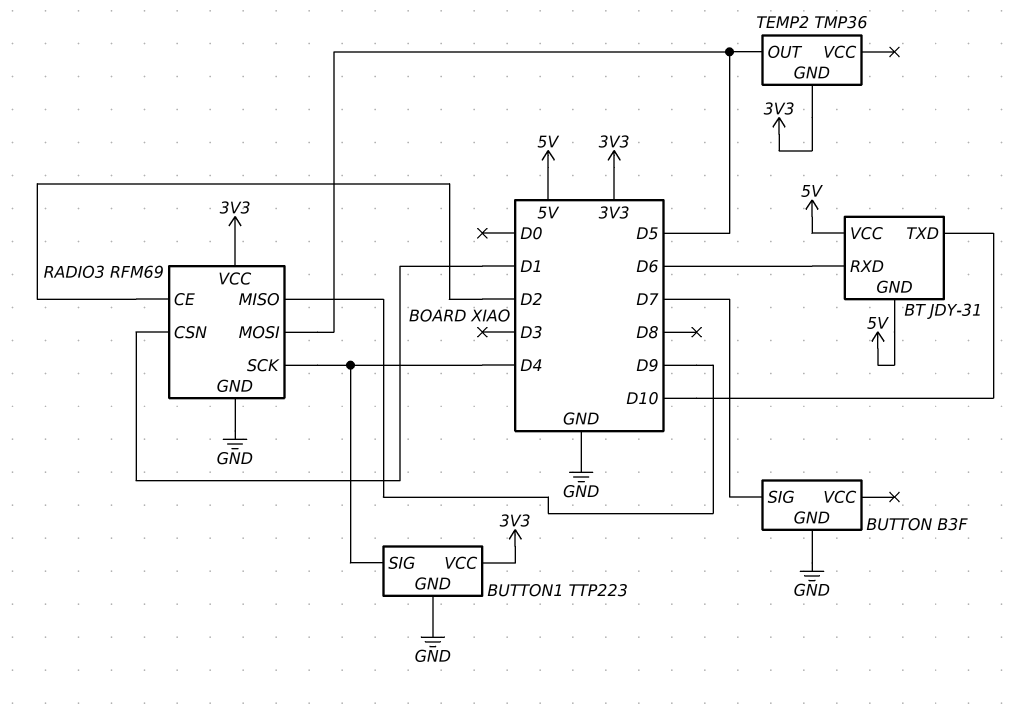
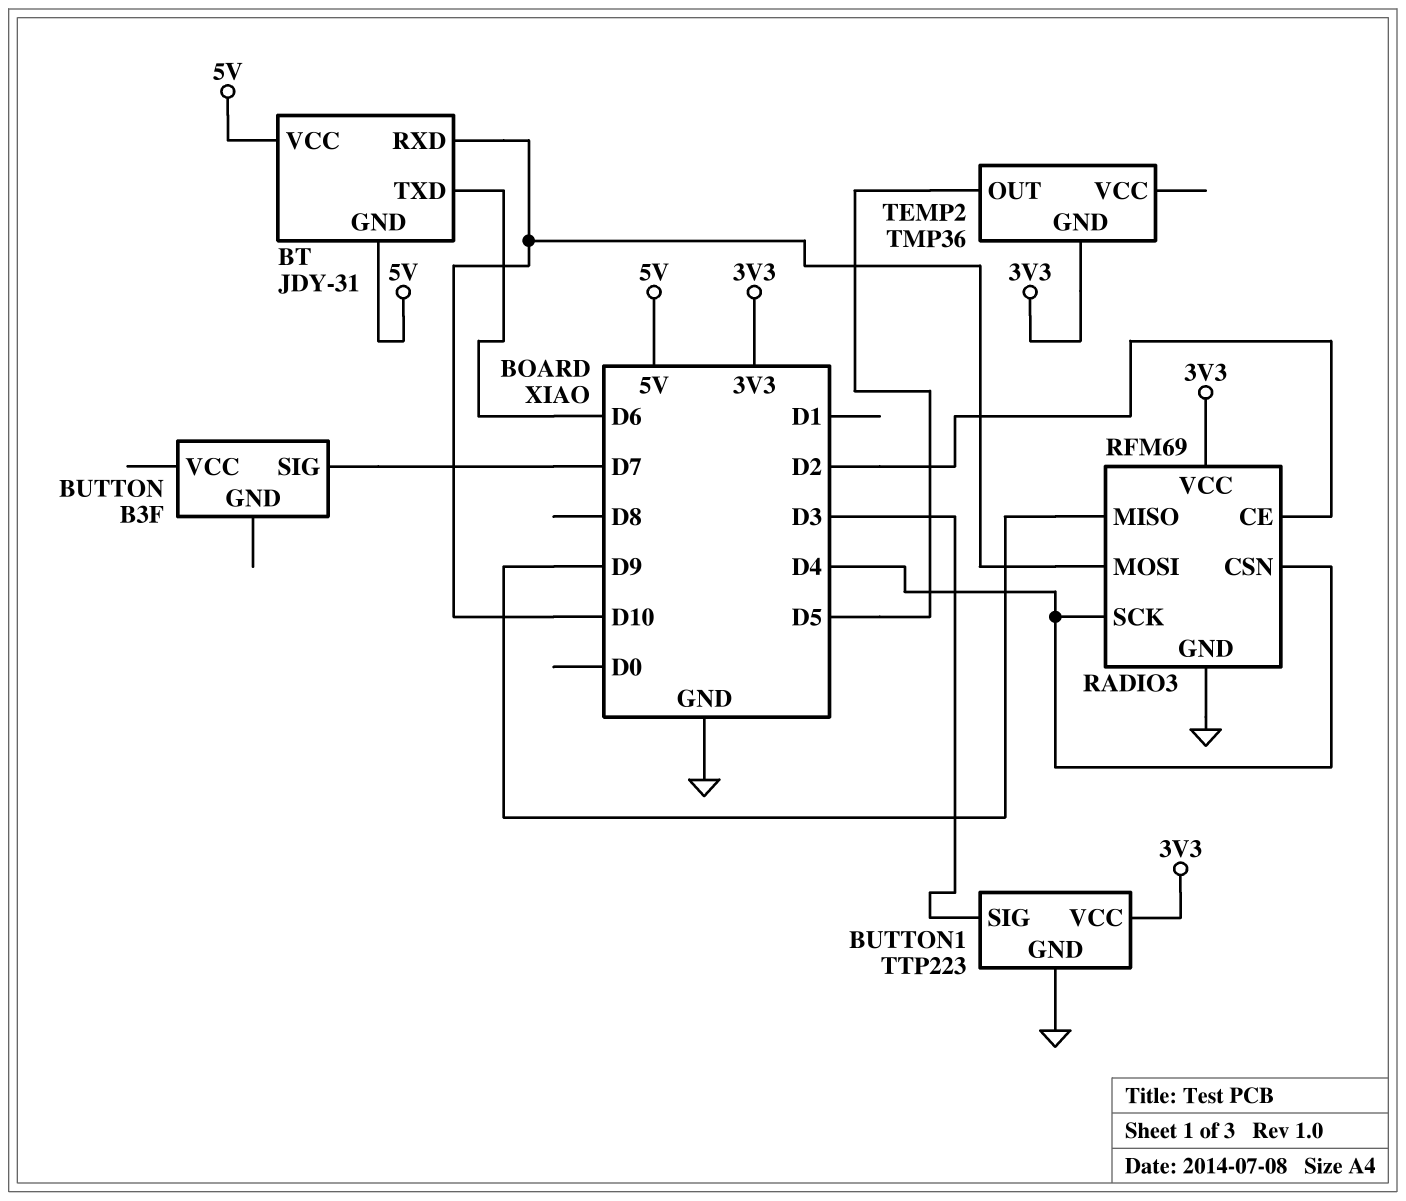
BT pin RXD: D6 -> D10
BT pin TXD: D10 -> D6
BUTTON pin GND: GND -> none
BUTTON1 pin SIG: D4 -> D3
RADIO3 pin CSN: D1 -> D4
RADIO3 pin MOSI: D5 -> D10

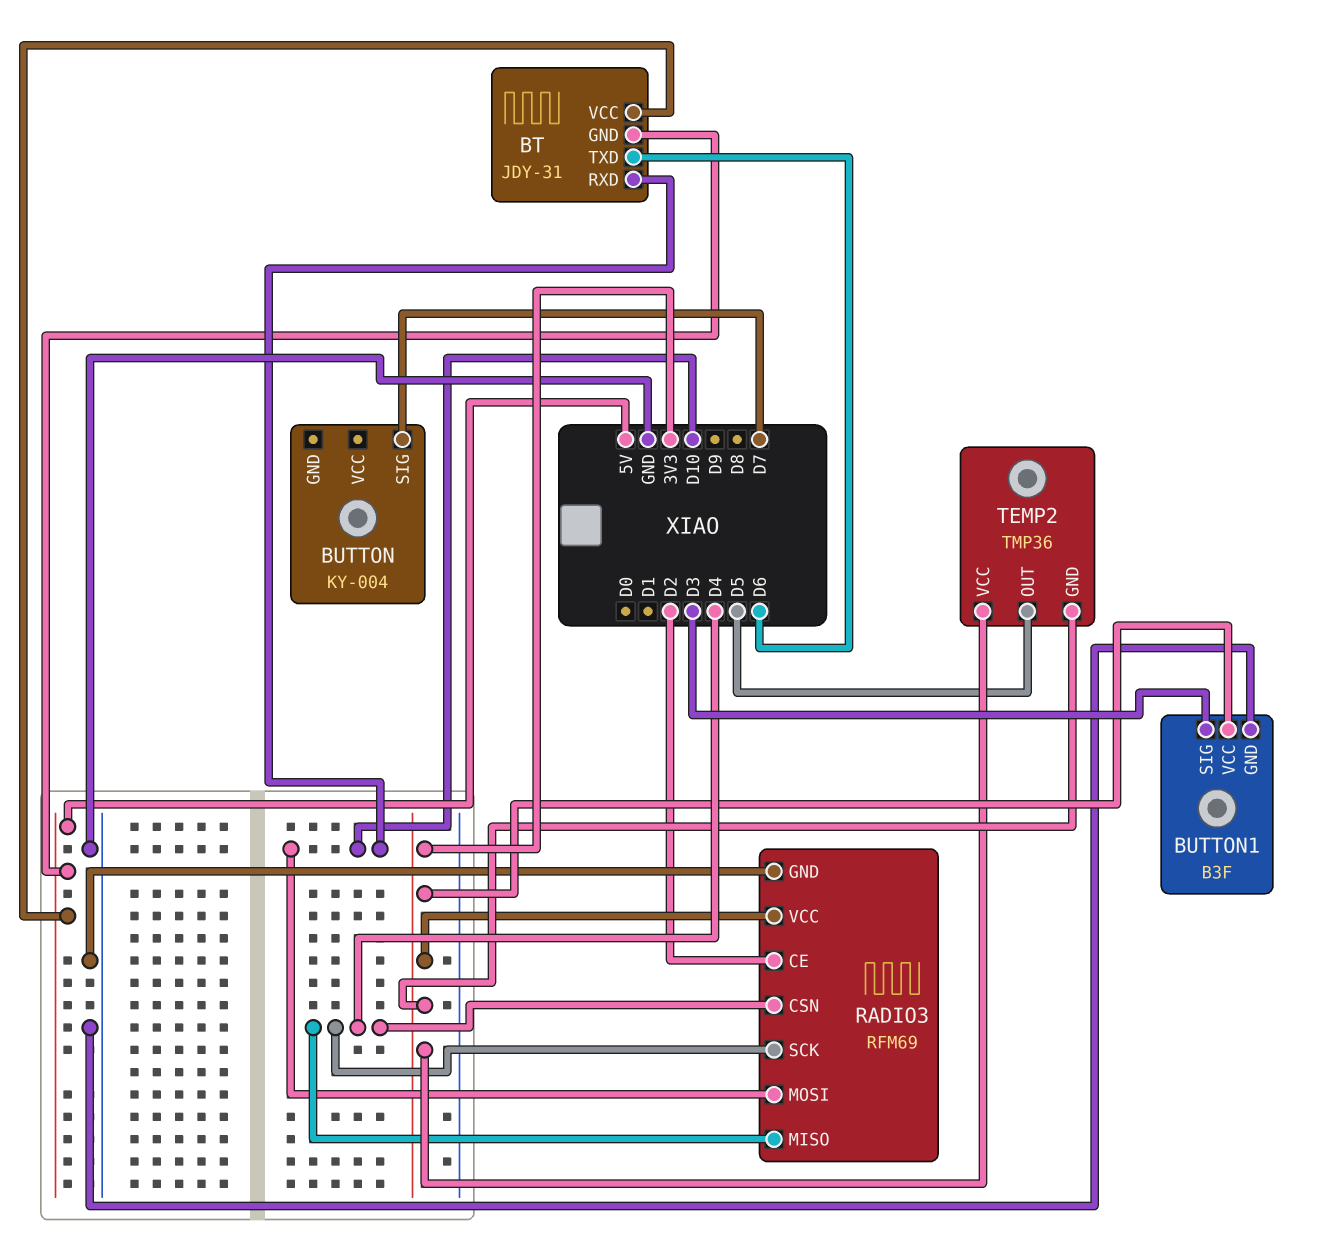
BUTTON: B3F -> KY-004
BUTTON1: TTP223 -> B3F
RADIO3 pin MISO: D9 -> D4
TEMP2 pin VCC: none -> 3V3

